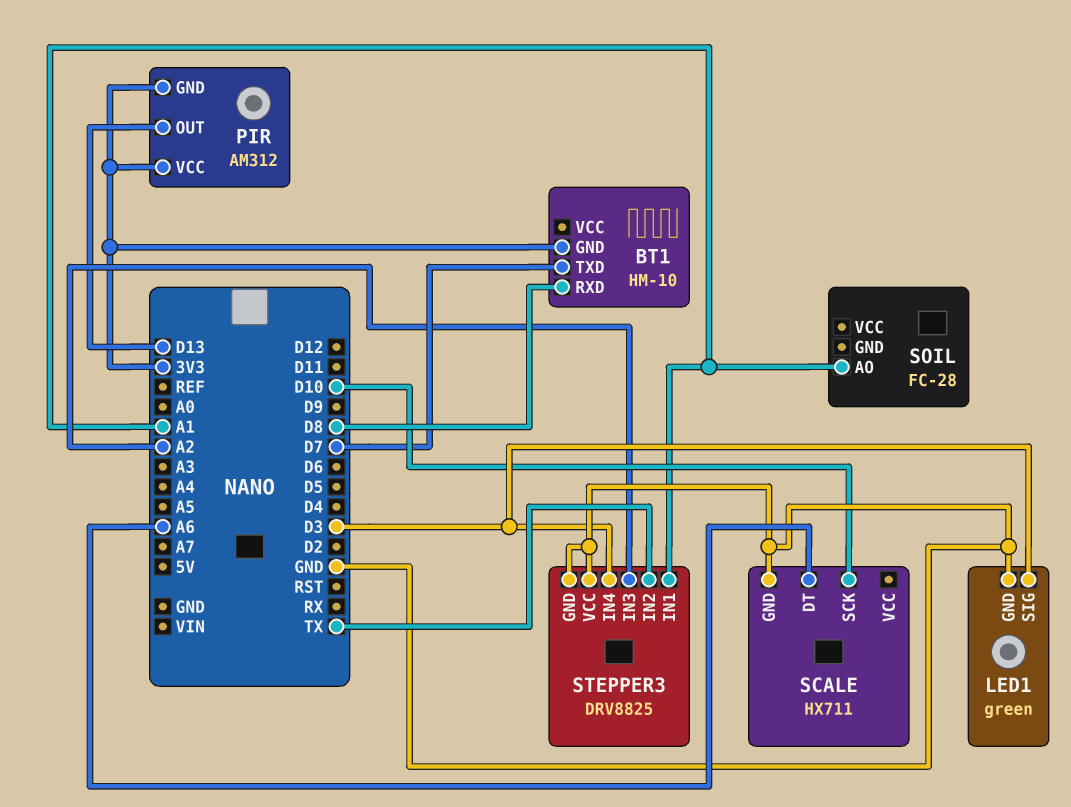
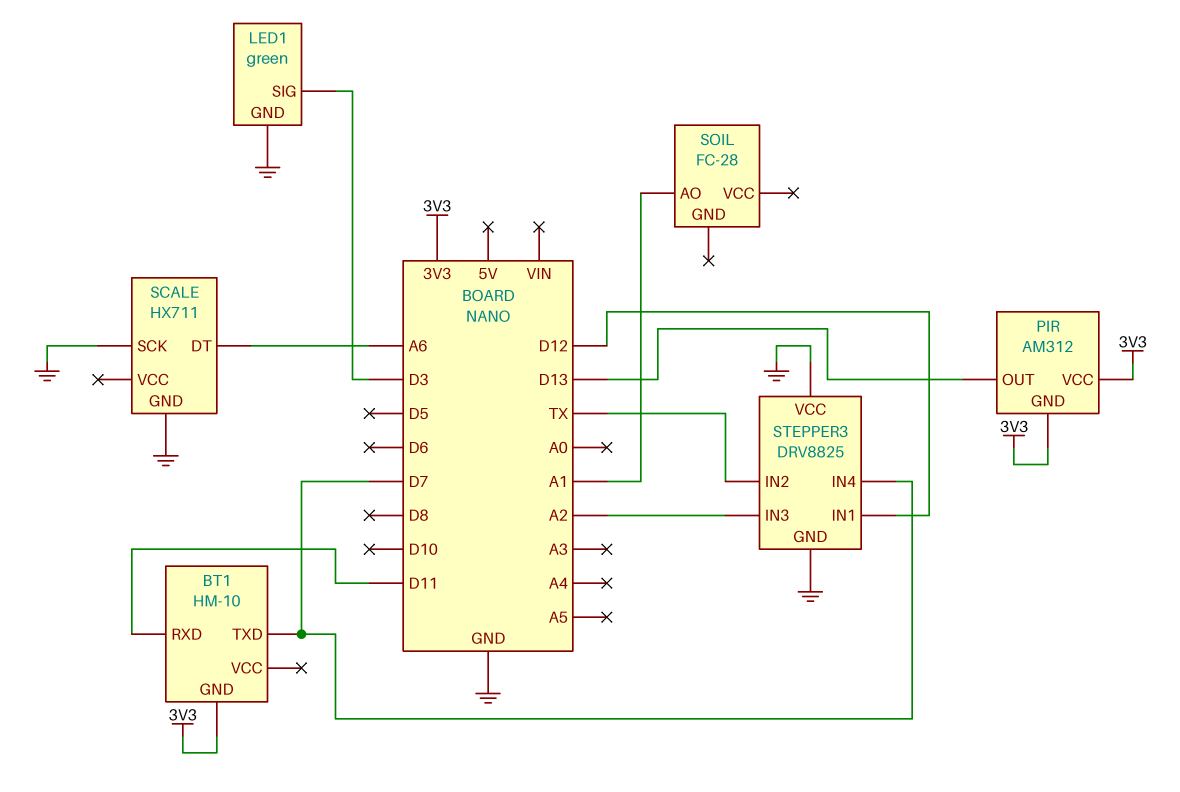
BT1 pin RXD: D8 -> D11
SCALE pin SCK: D10 -> GND
STEPPER3 pin IN1: A1 -> D12
STEPPER3 pin IN4: D3 -> D7

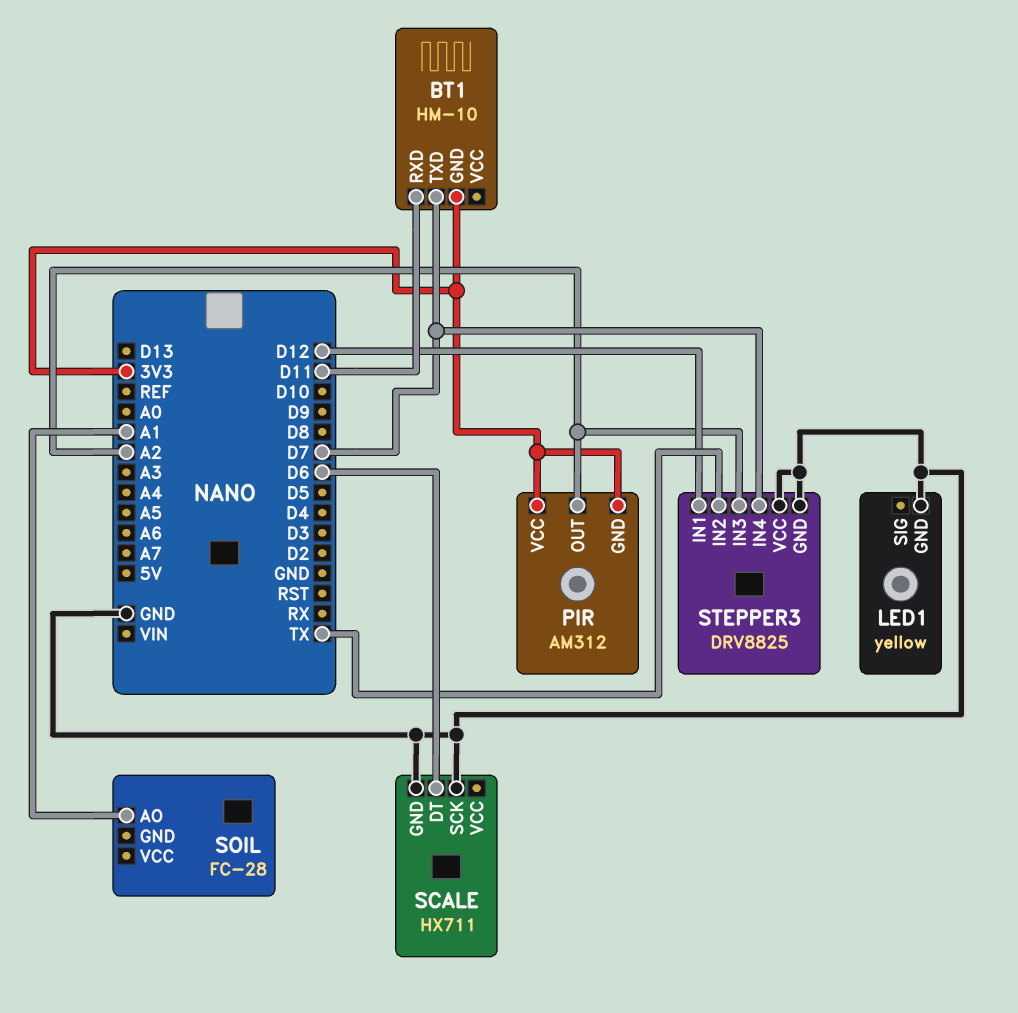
LED1: green -> yellow
LED1 pin SIG: D3 -> none
PIR pin OUT: D13 -> A2
SCALE pin DT: A6 -> D6

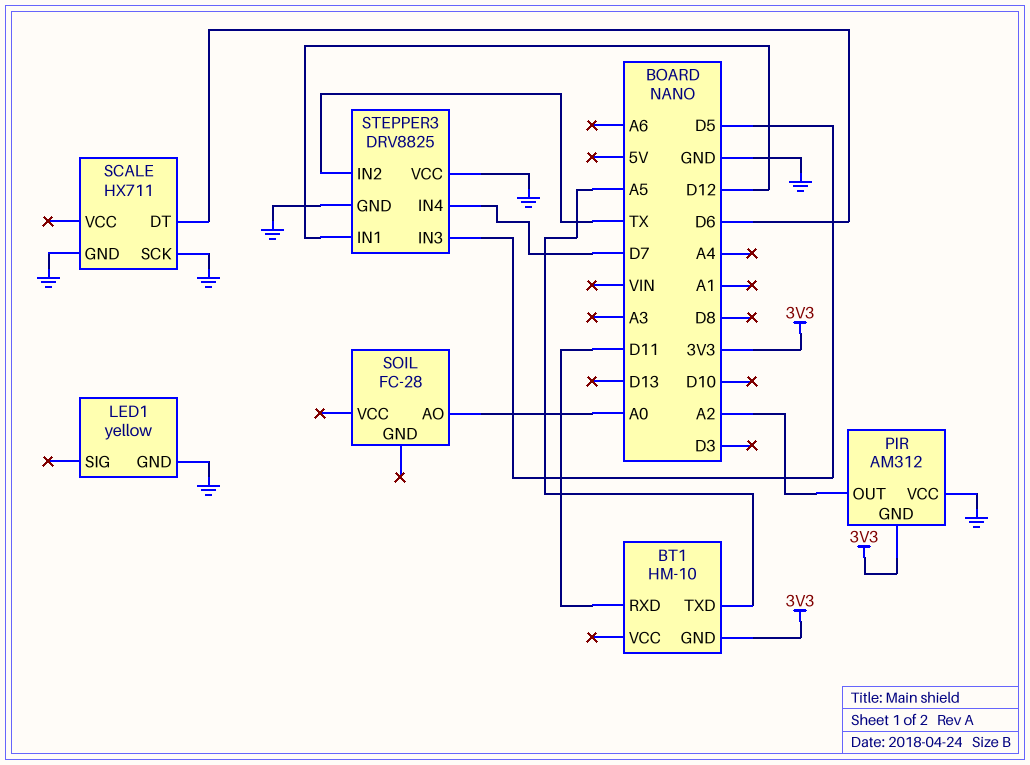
BT1 pin TXD: D7 -> A5
PIR pin VCC: 3V3 -> GND
SOIL pin AO: A1 -> A0
STEPPER3 pin IN3: A2 -> D5

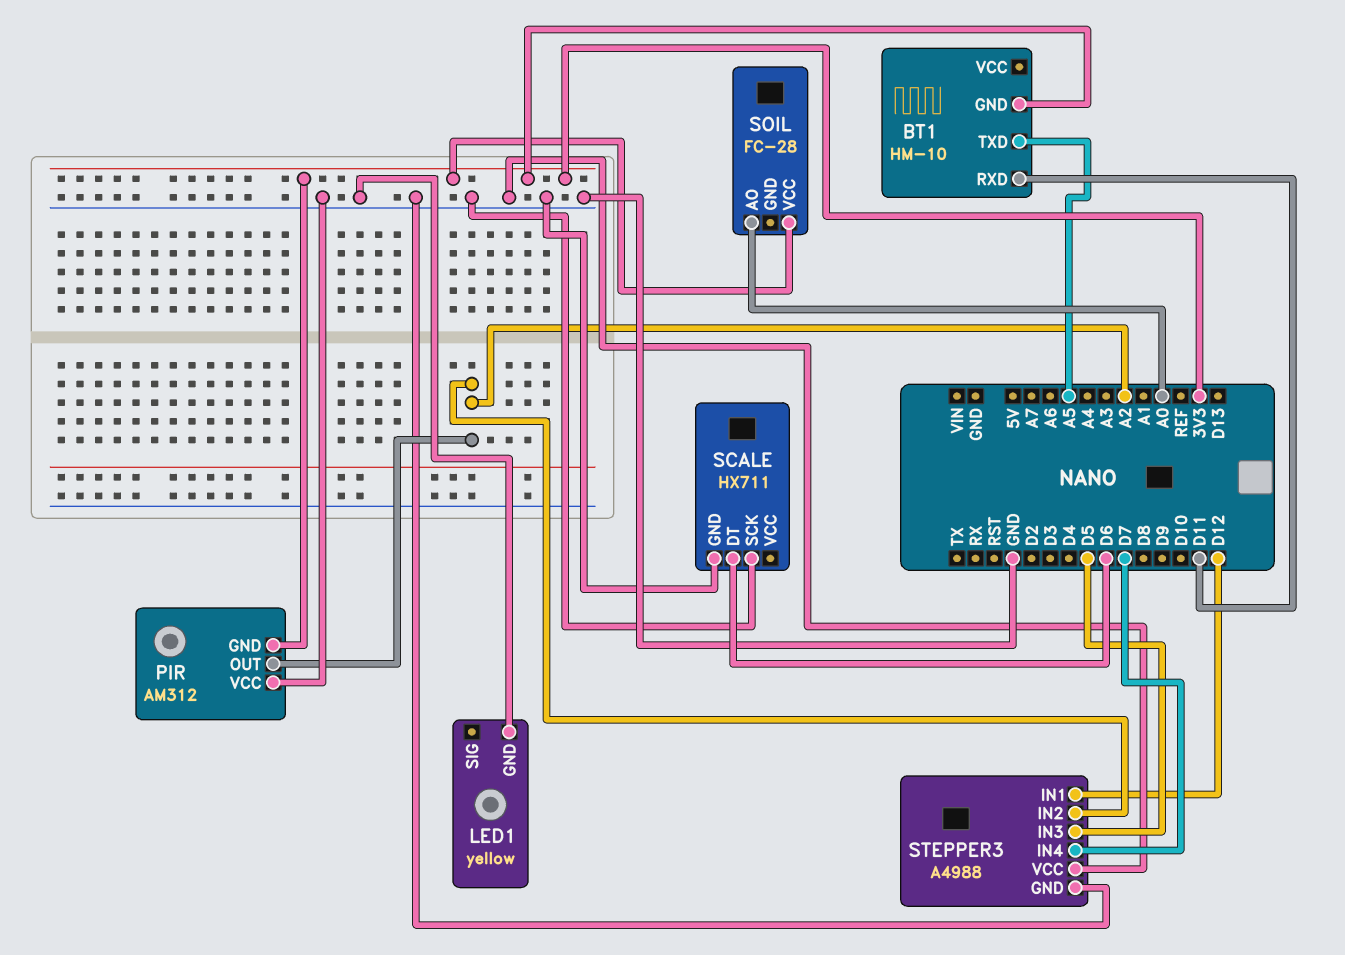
SOIL pin VCC: none -> 3V3
STEPPER3: DRV8825 -> A4988
STEPPER3 pin IN2: TX -> A2

